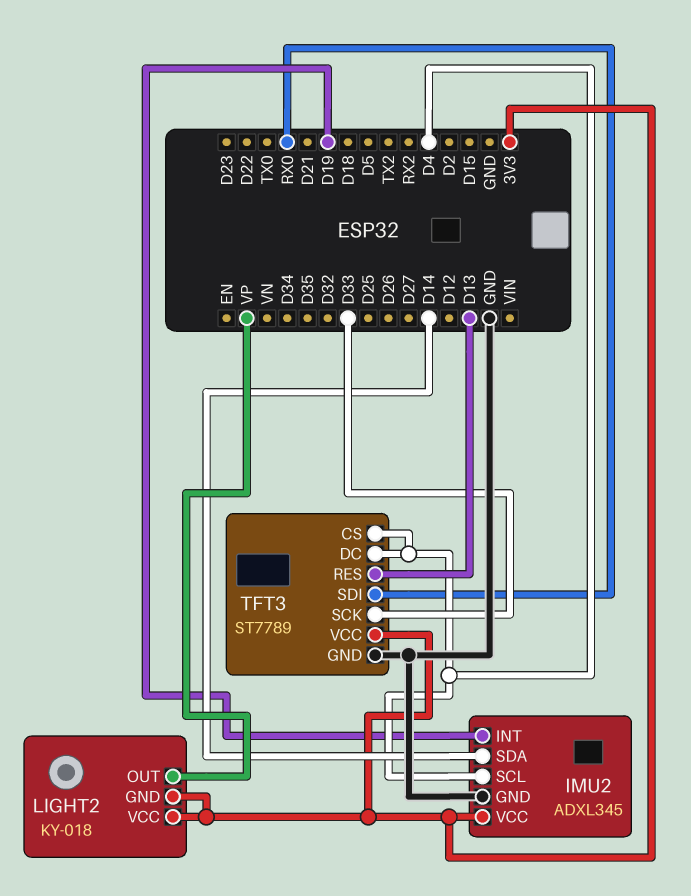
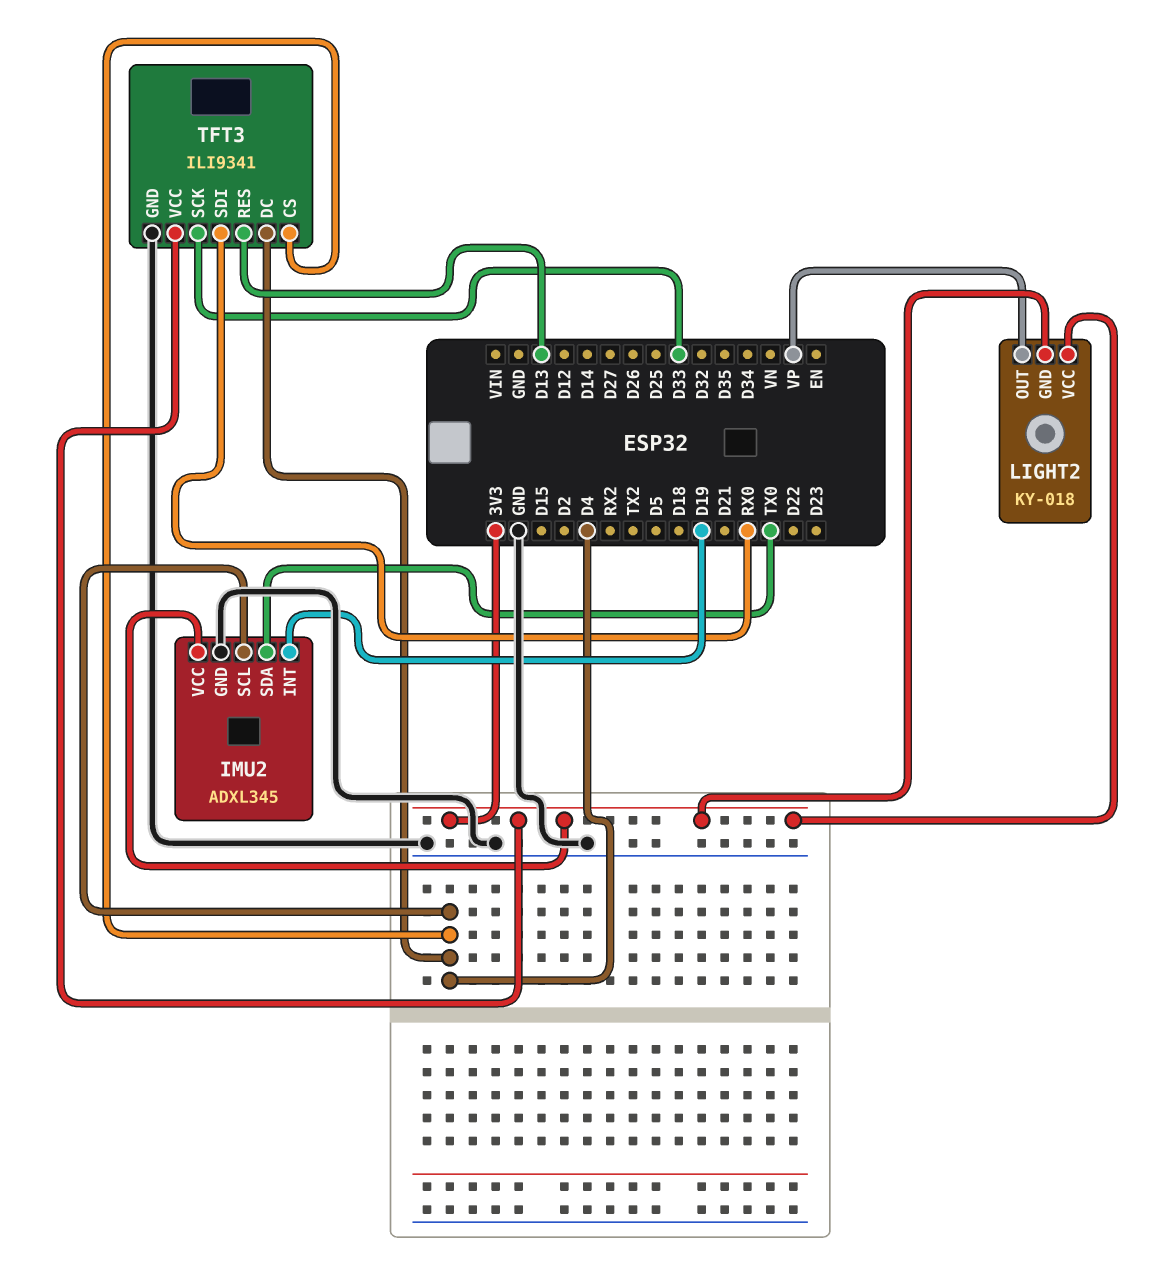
IMU2 pin SDA: D14 -> TX0
TFT3: ST7789 -> ILI9341

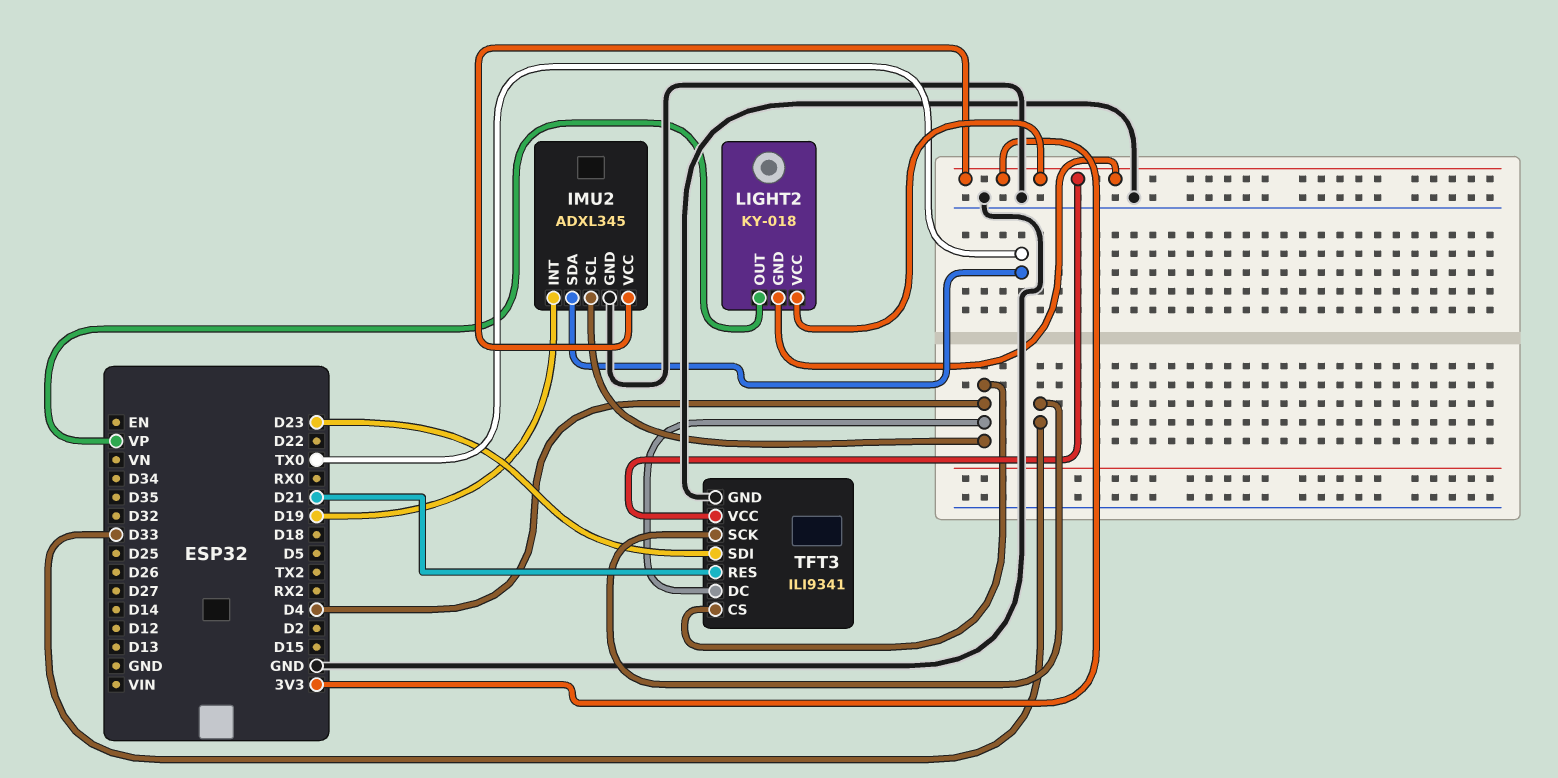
TFT3 pin RES: D13 -> D21
TFT3 pin SDI: RX0 -> D23

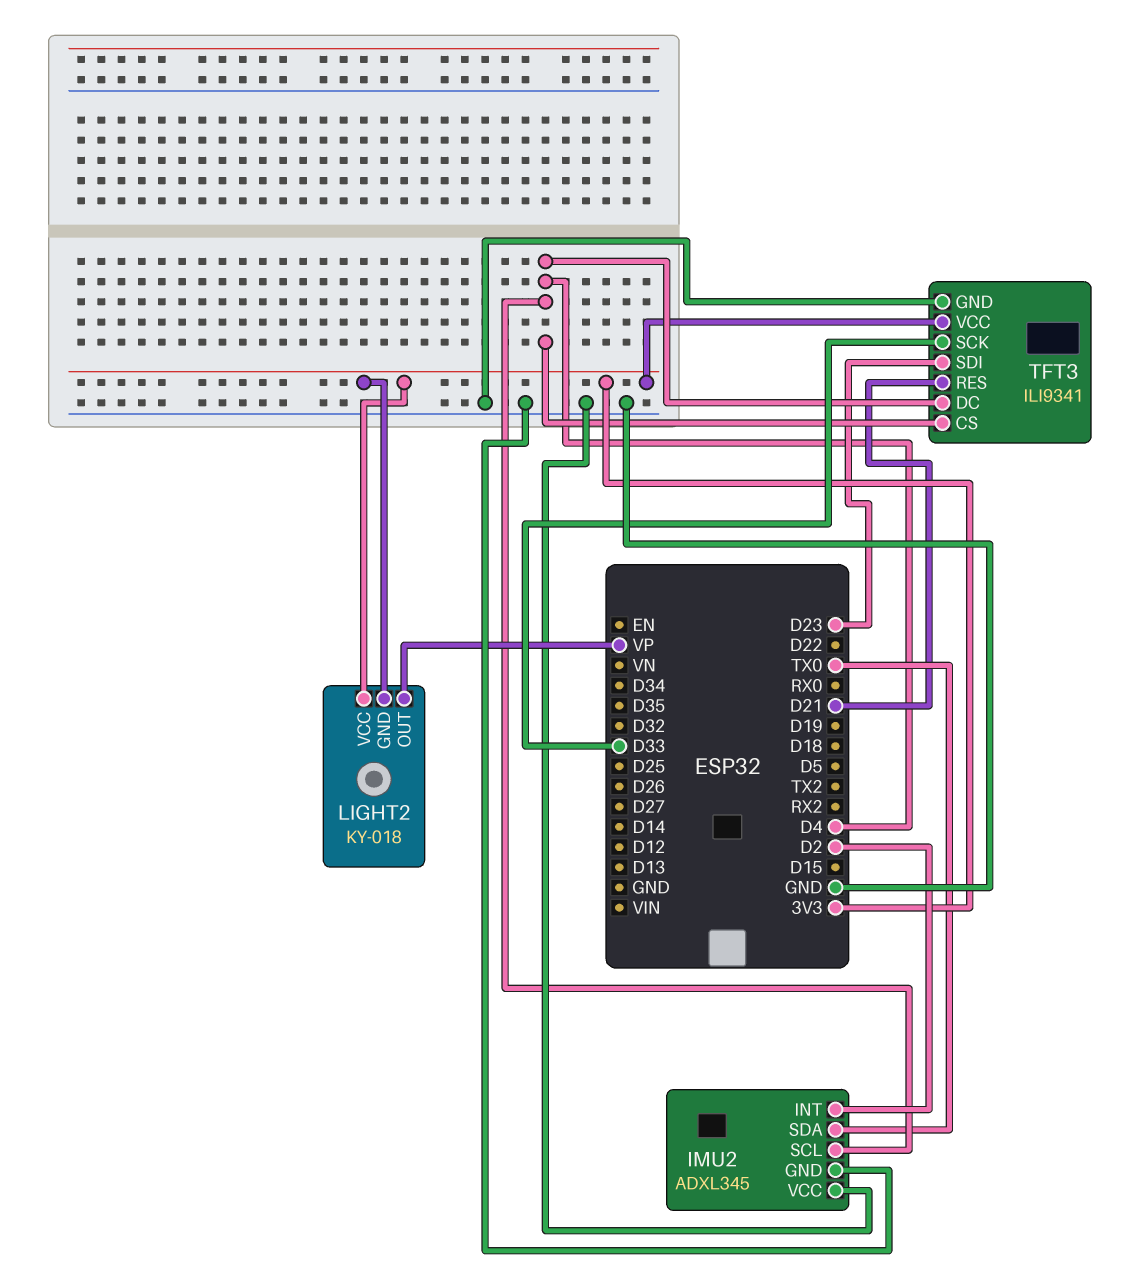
IMU2 pin INT: D19 -> D2
IMU2 pin VCC: 3V3 -> GND

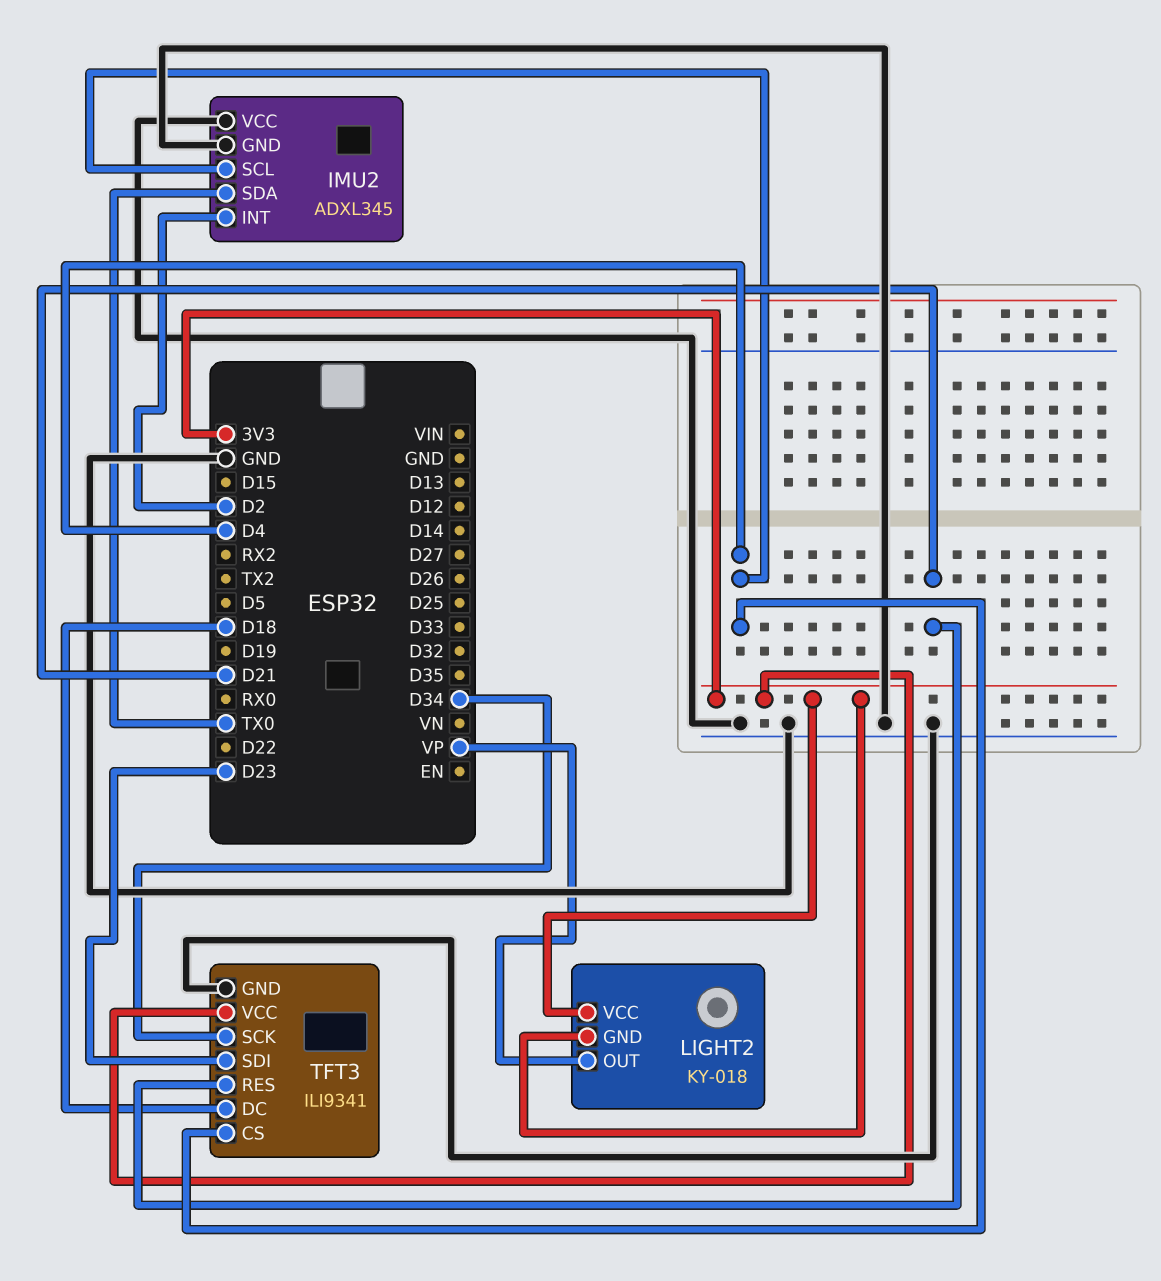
TFT3 pin DC: D4 -> D18
TFT3 pin SCK: D33 -> D34

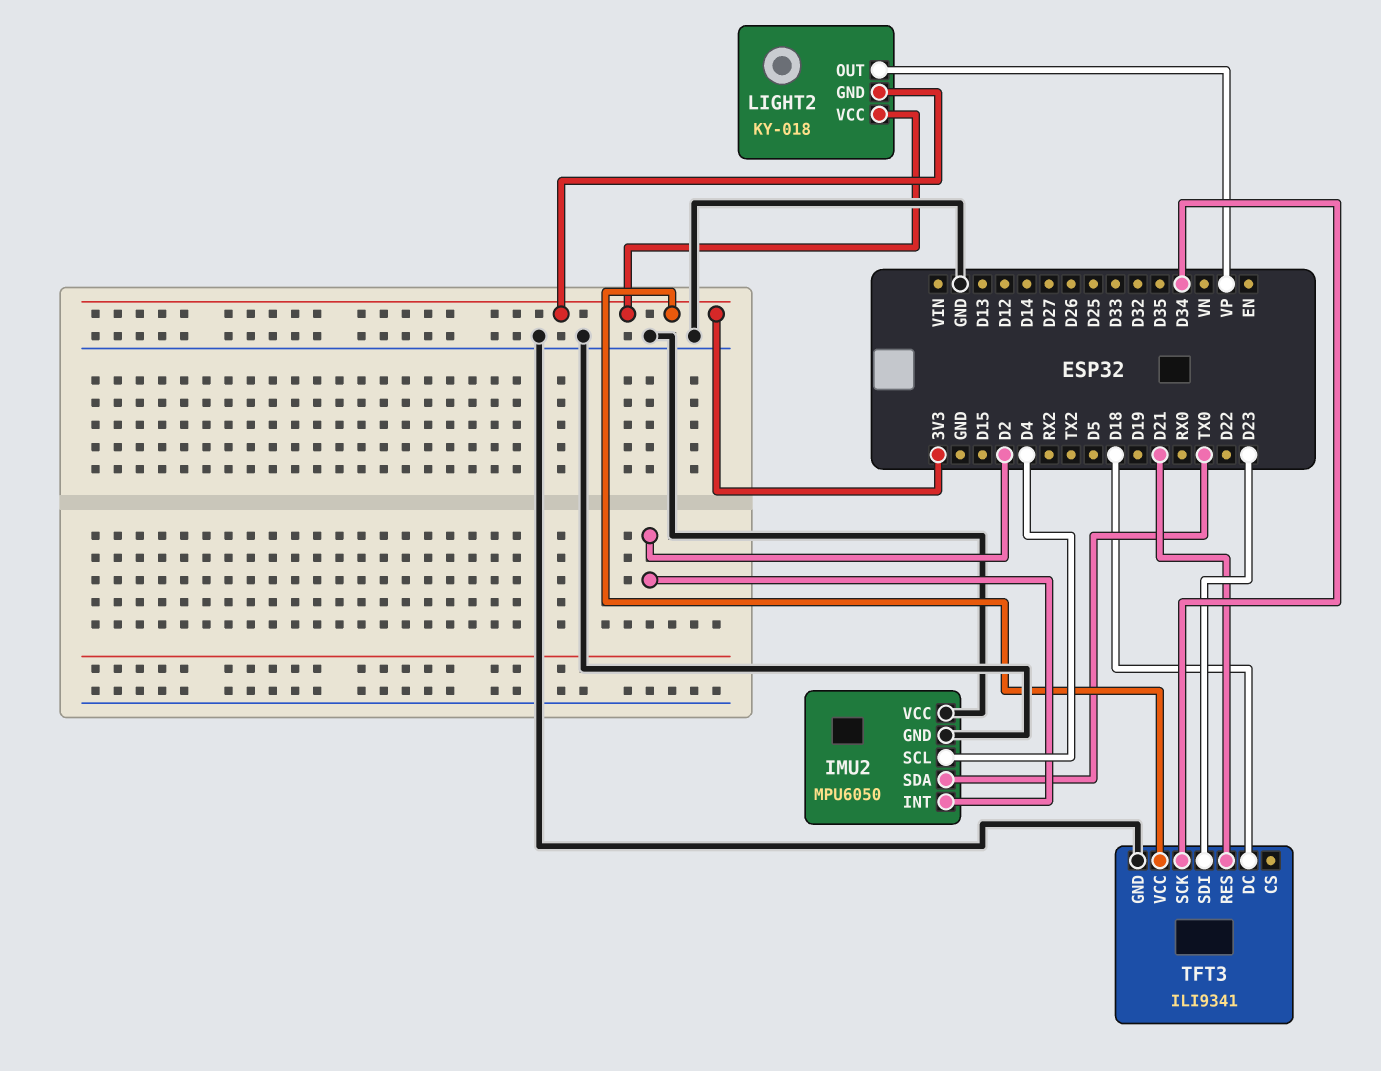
IMU2: ADXL345 -> MPU6050
TFT3 pin CS: D4 -> none

